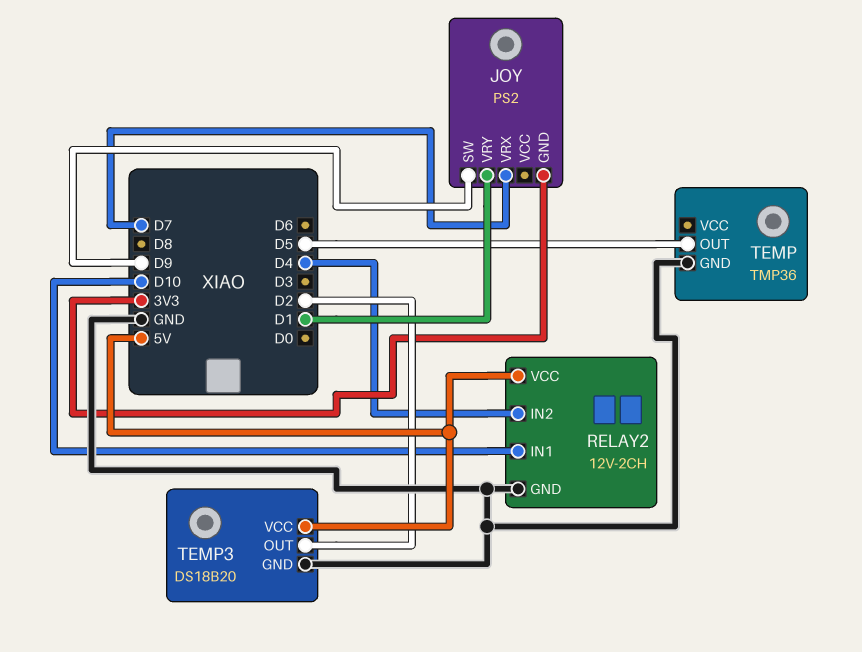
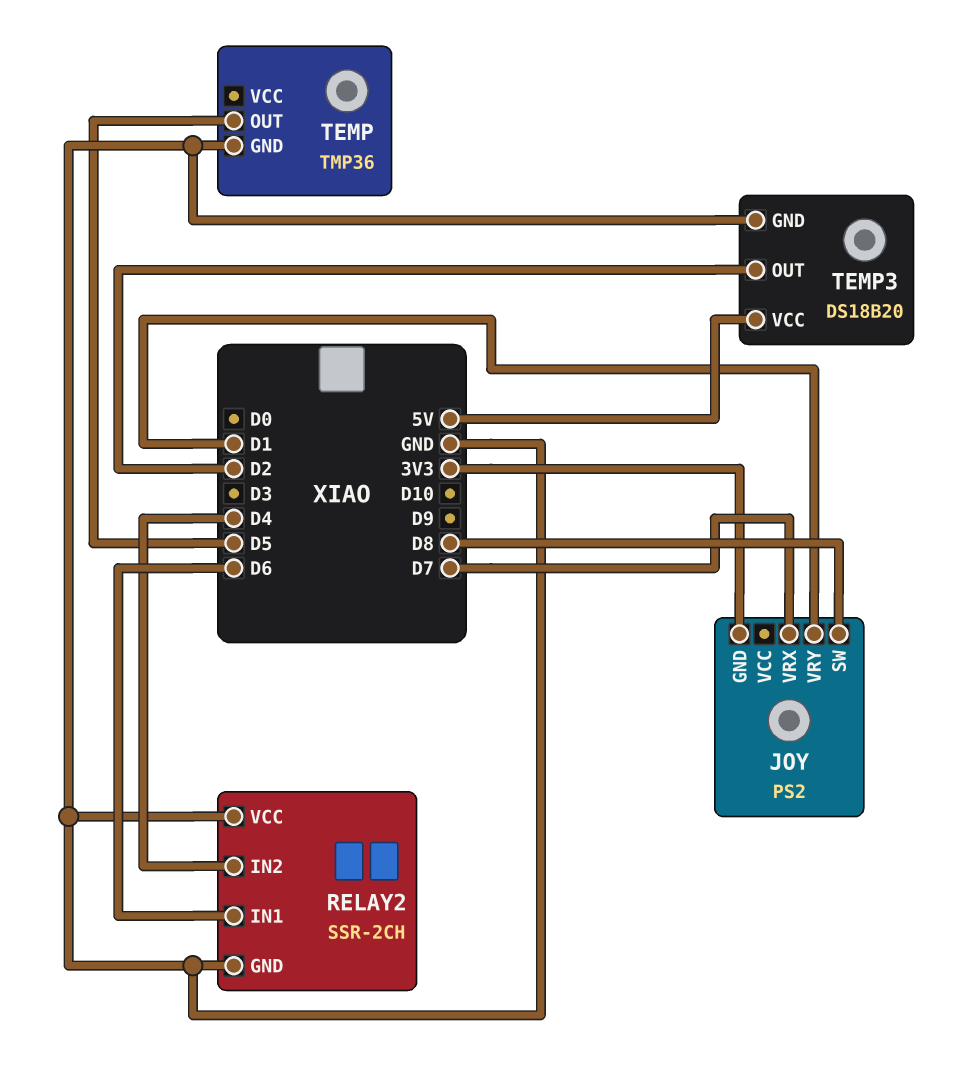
JOY pin SW: D9 -> D8
RELAY2: 12V-2CH -> SSR-2CH
RELAY2 pin IN1: D10 -> D6
RELAY2 pin VCC: 5V -> GND

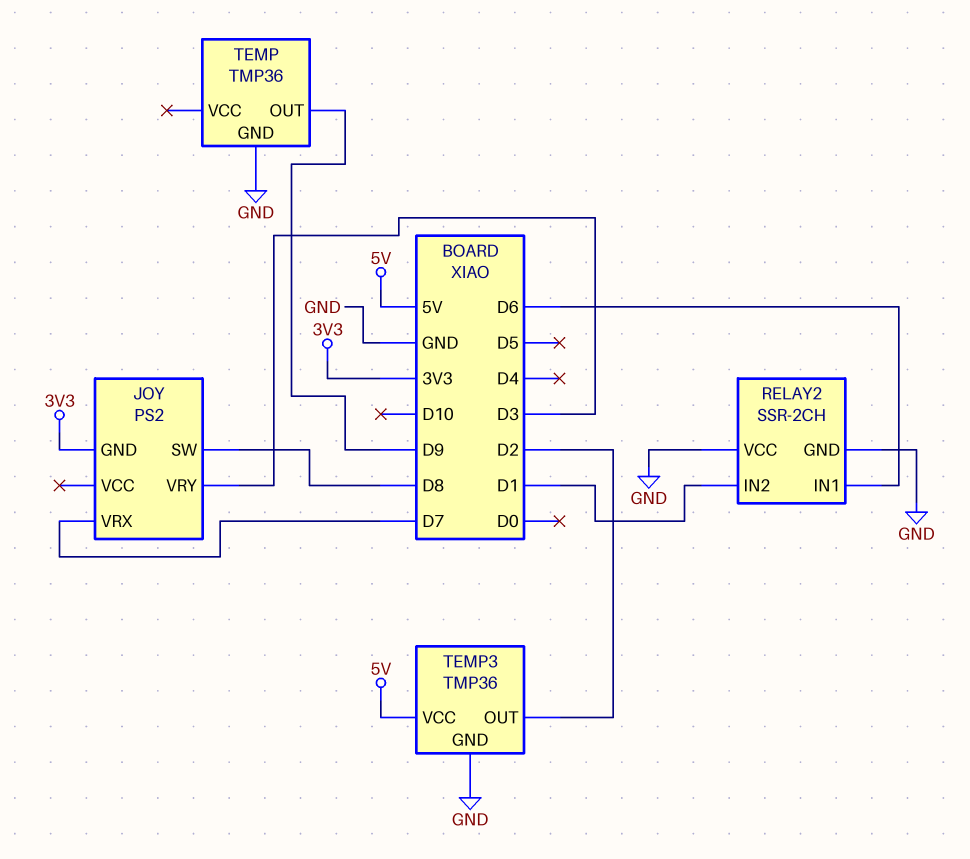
JOY pin VRY: D1 -> D3
RELAY2 pin IN2: D4 -> D1
TEMP pin OUT: D5 -> D9
TEMP3: DS18B20 -> TMP36

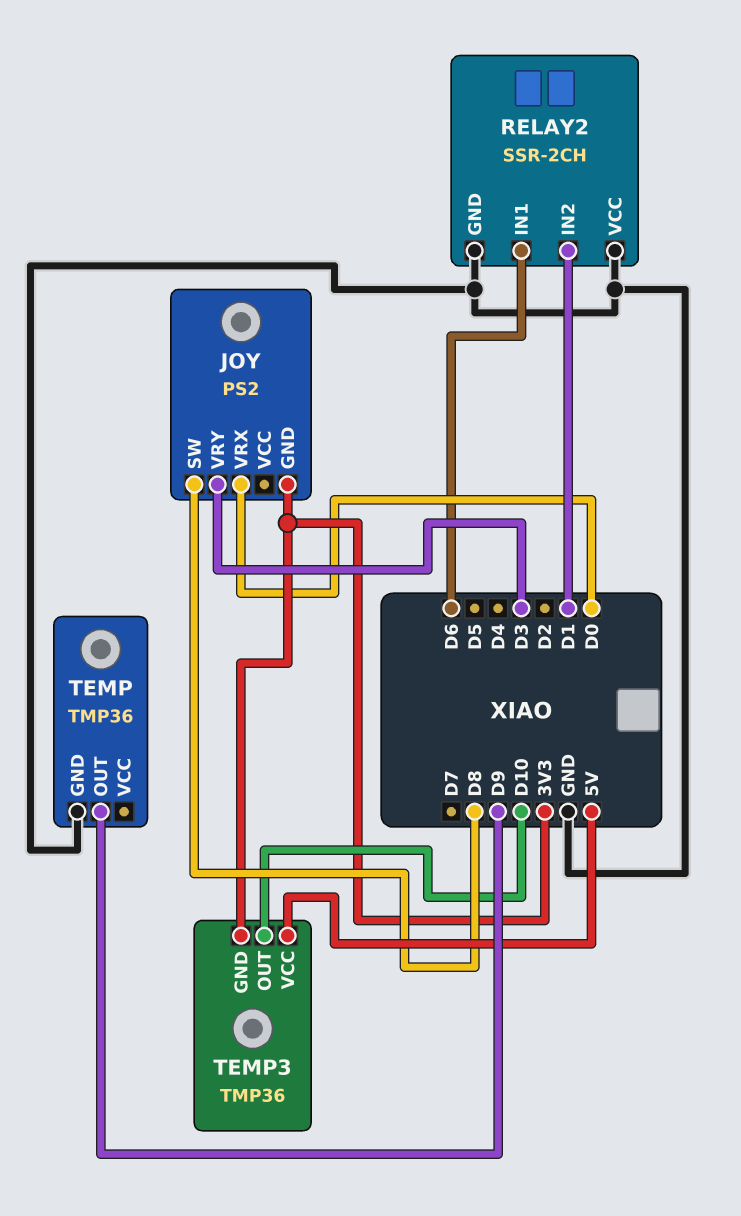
JOY pin VRX: D7 -> D0
TEMP3 pin GND: GND -> 3V3
TEMP3 pin OUT: D2 -> D10

